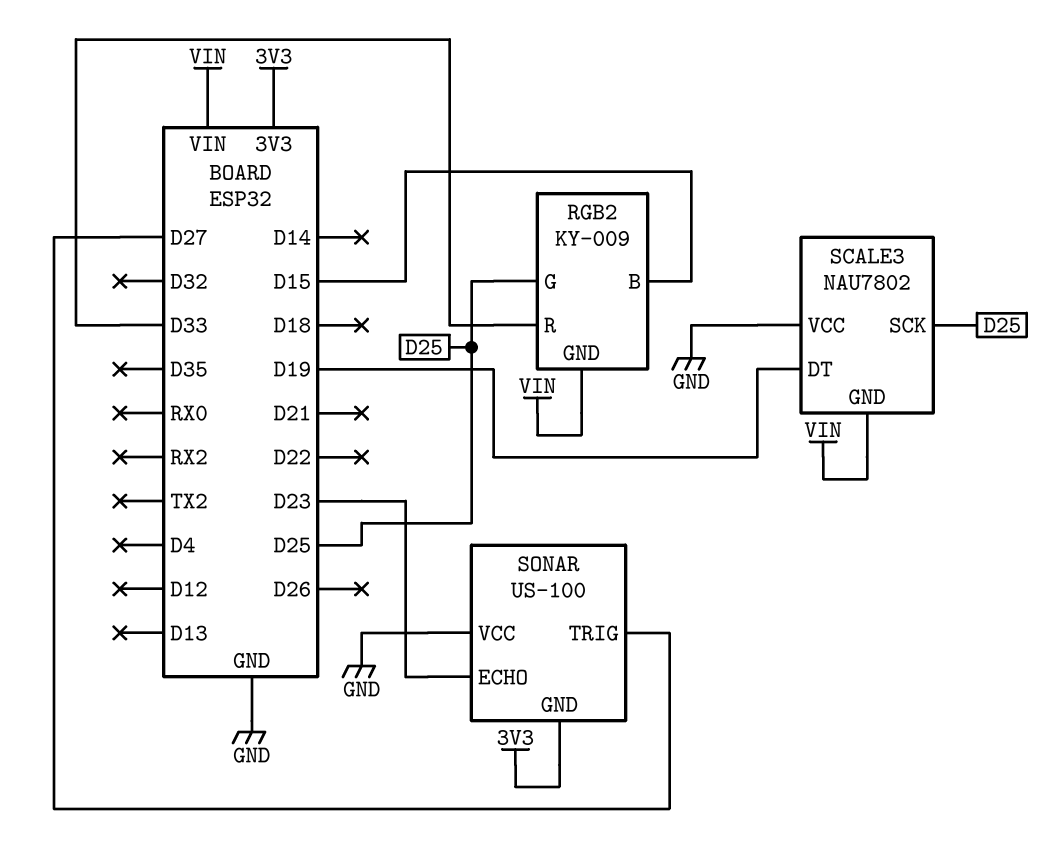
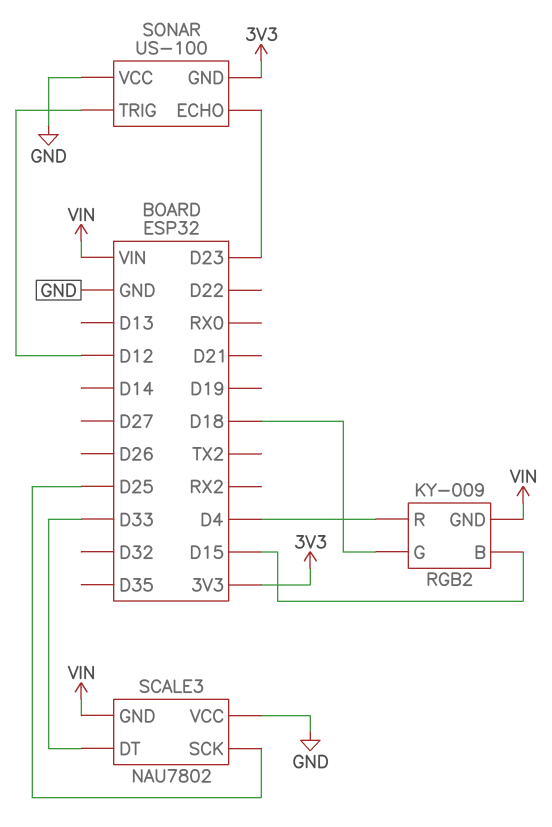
RGB2 pin G: D25 -> D18
RGB2 pin R: D33 -> D4
SCALE3 pin DT: D19 -> D33
SONAR pin TRIG: D27 -> D12

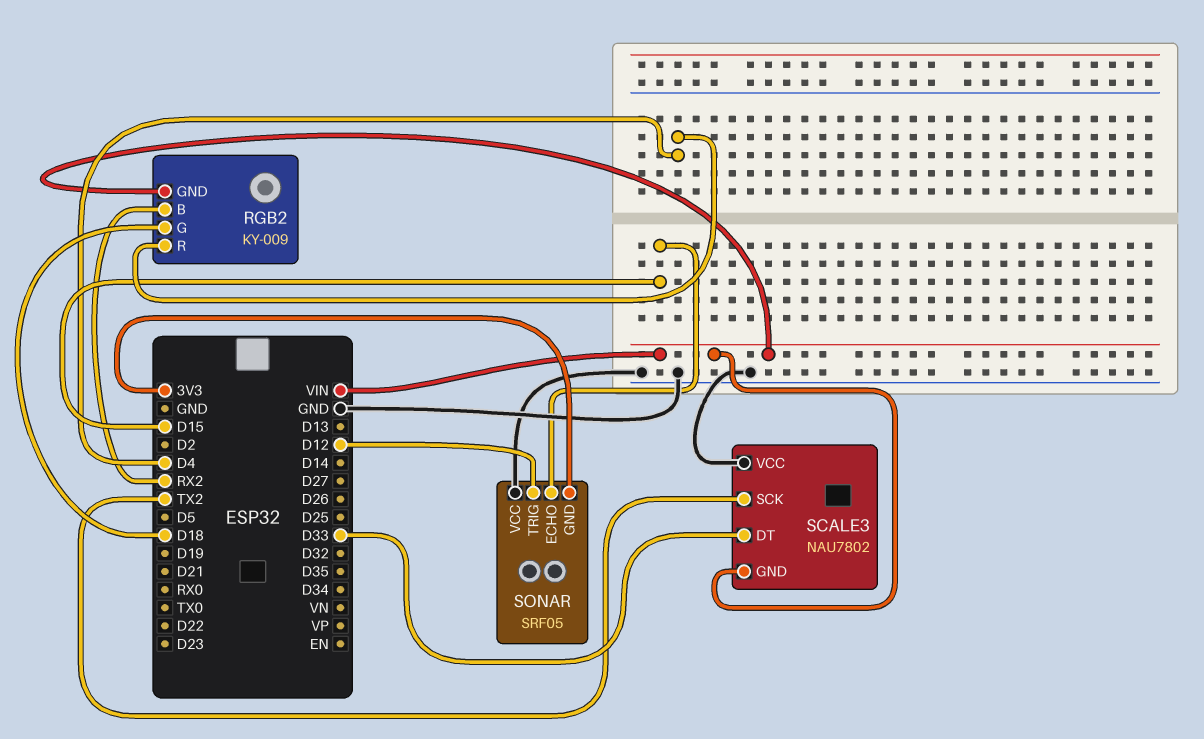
RGB2 pin B: D15 -> RX2
SCALE3 pin SCK: D25 -> TX2
SONAR: US-100 -> SRF05
SONAR pin ECHO: D23 -> D15

